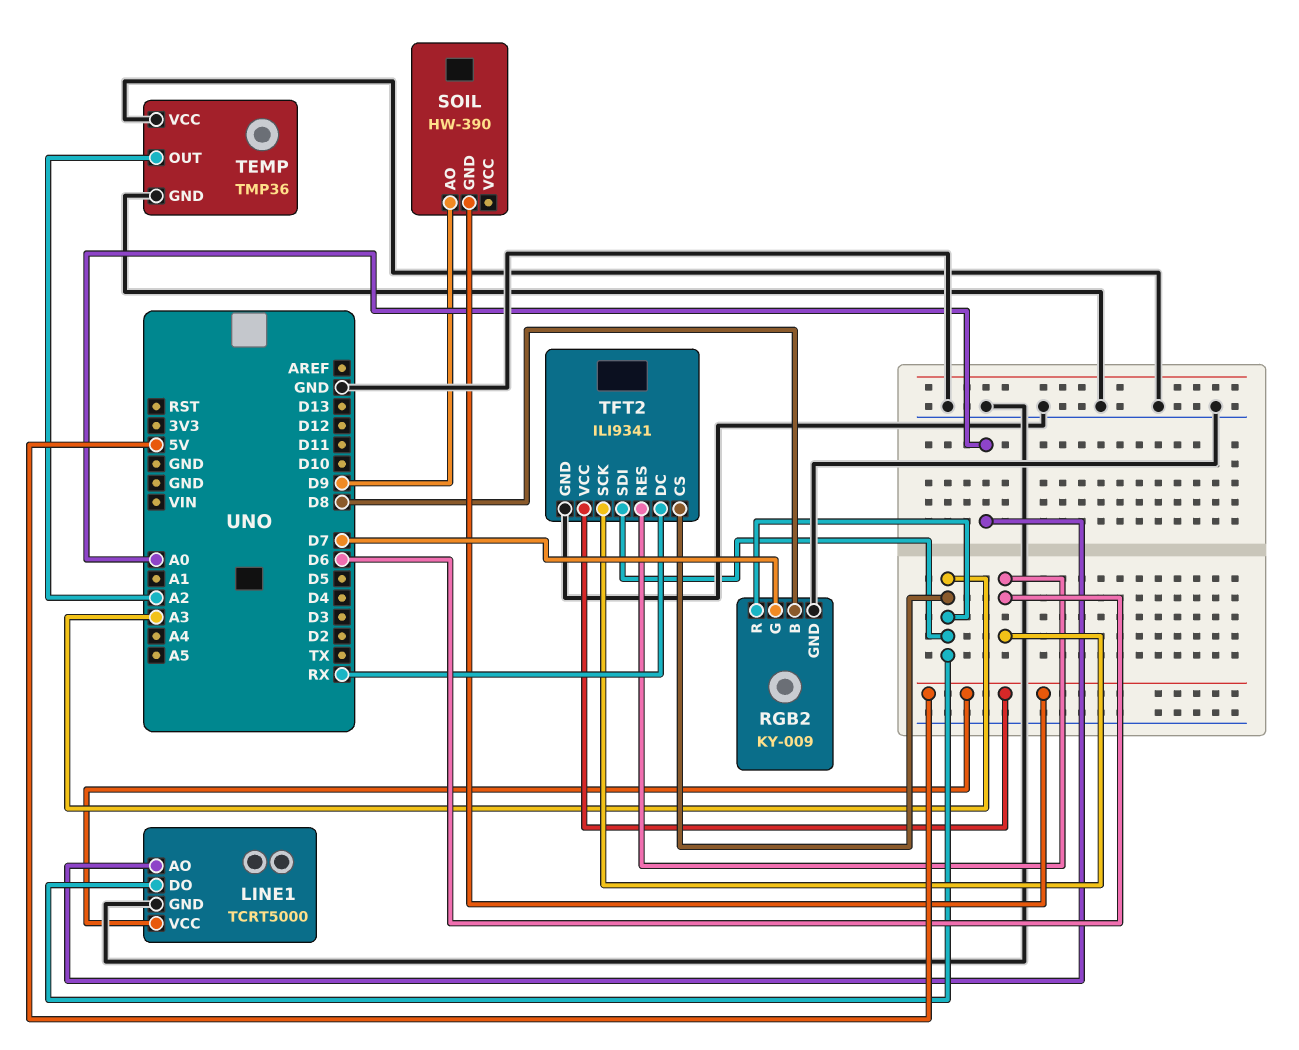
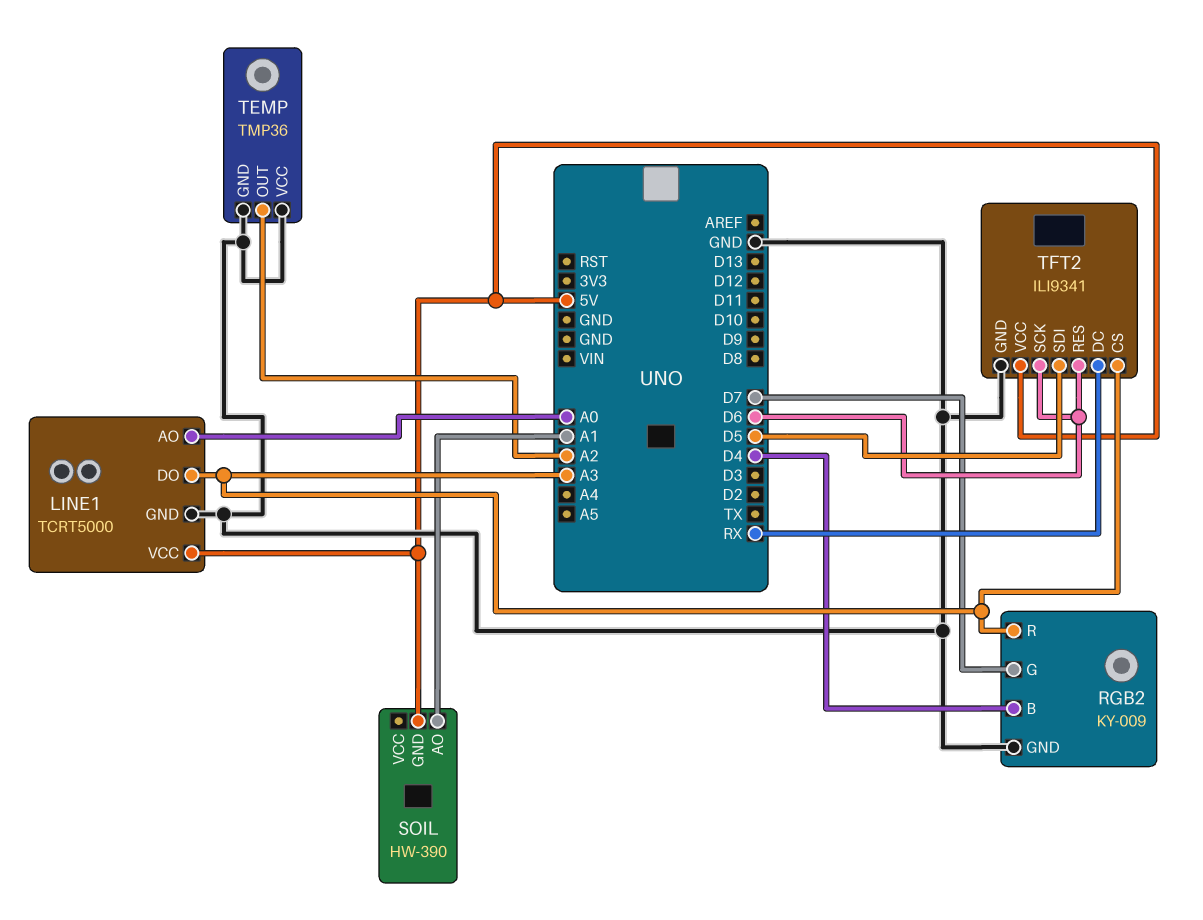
RGB2 pin B: D8 -> D4
SOIL pin AO: D9 -> A1
TFT2 pin SDI: A3 -> D5

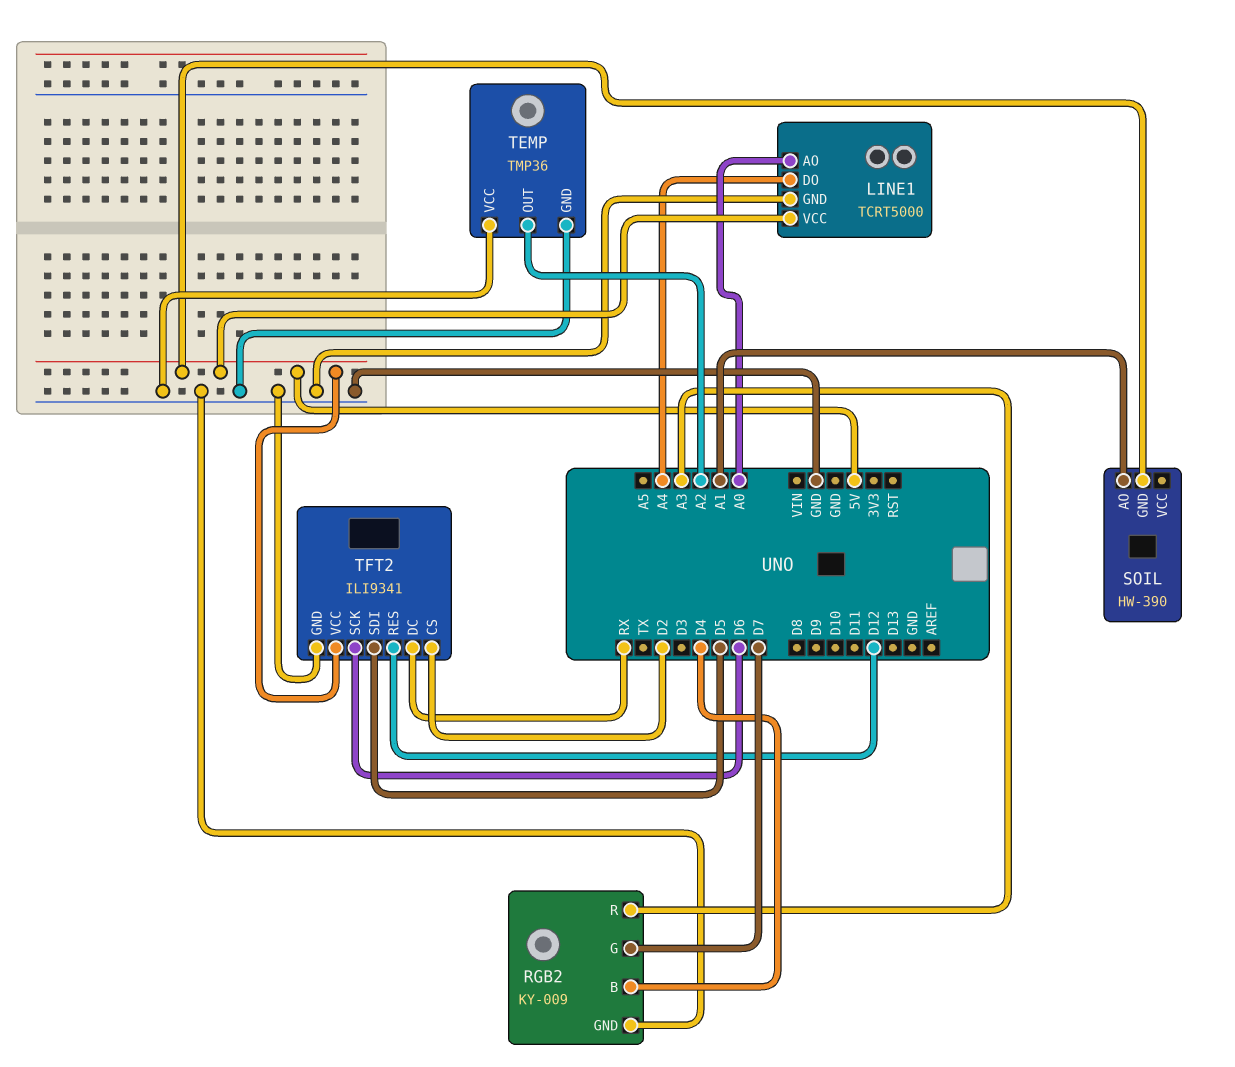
LINE1 pin DO: A3 -> A4
TFT2 pin CS: A3 -> D2
TFT2 pin RES: D6 -> D12

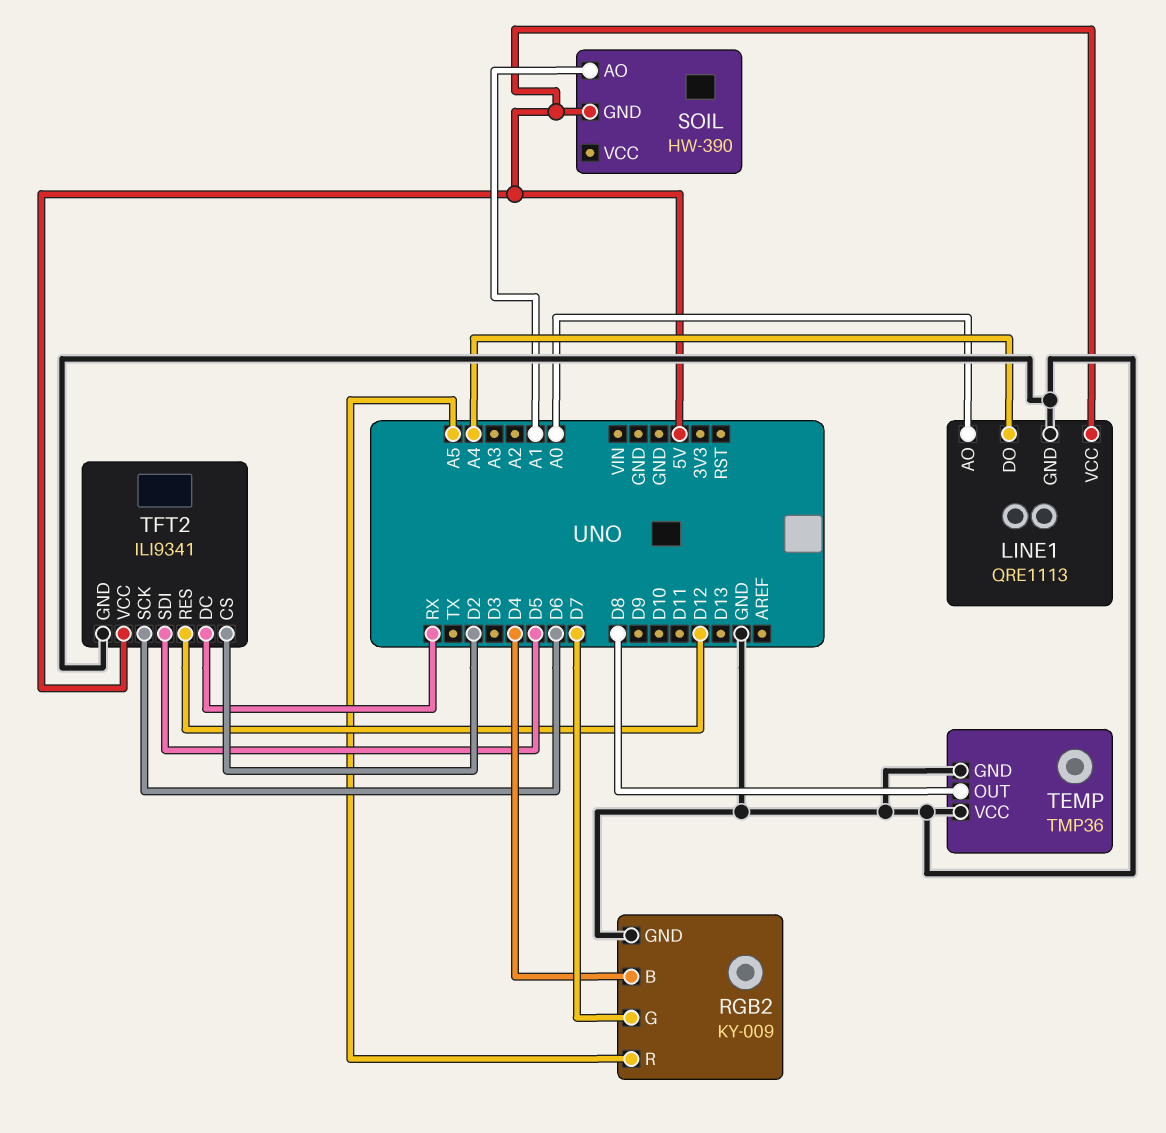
LINE1: TCRT5000 -> QRE1113
RGB2 pin R: A3 -> A5
TEMP pin OUT: A2 -> D8

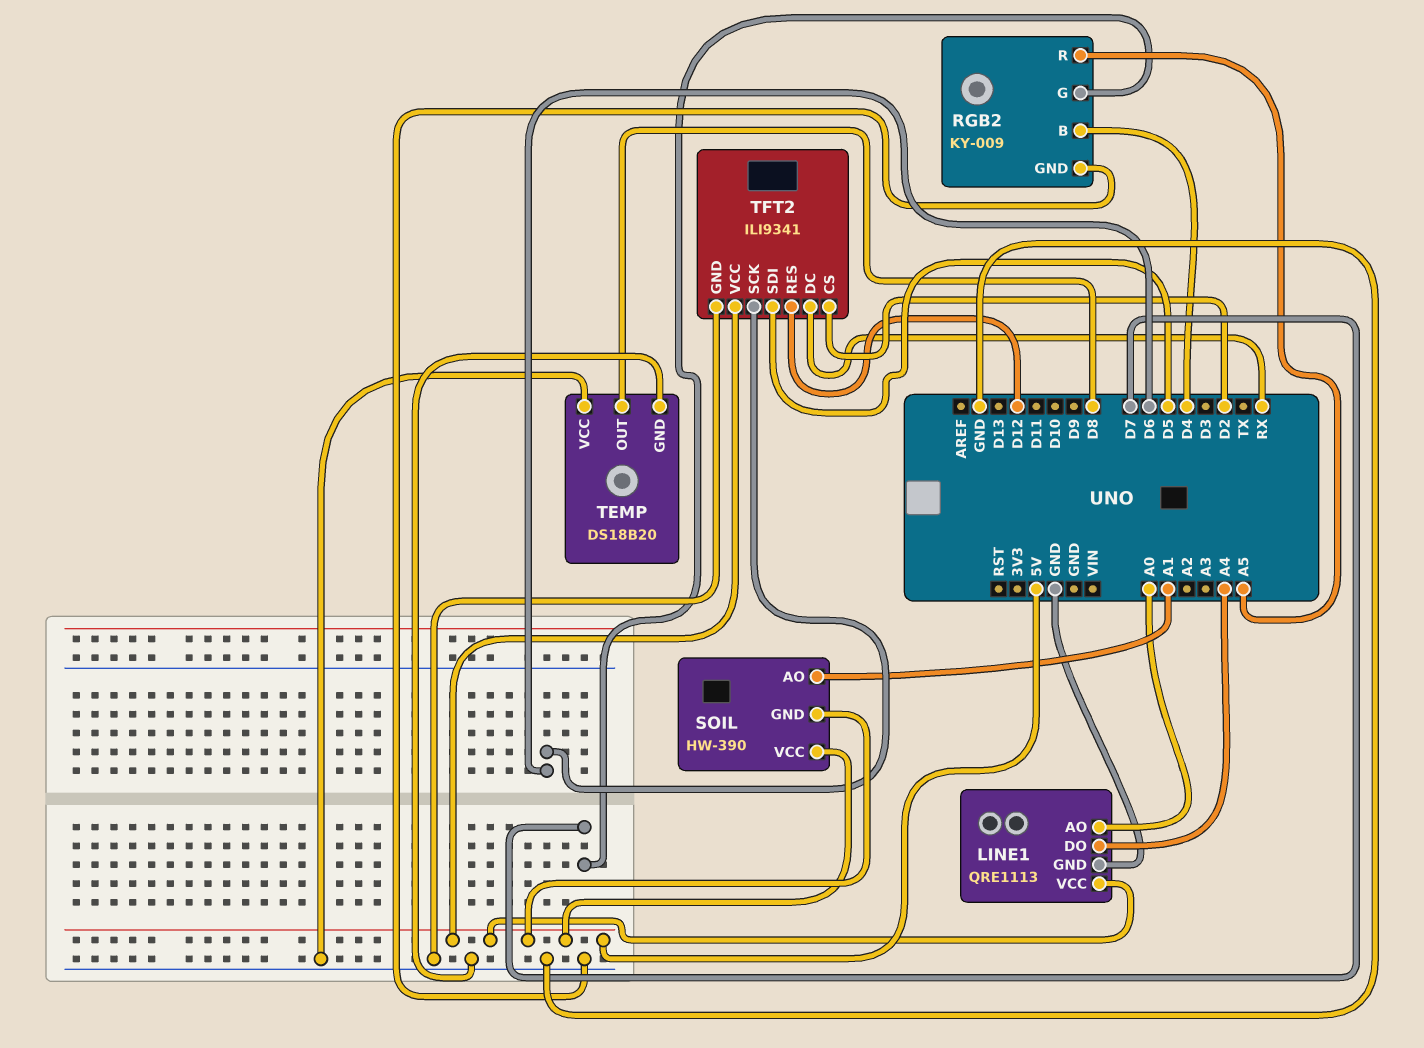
SOIL pin VCC: none -> 5V
TEMP: TMP36 -> DS18B20

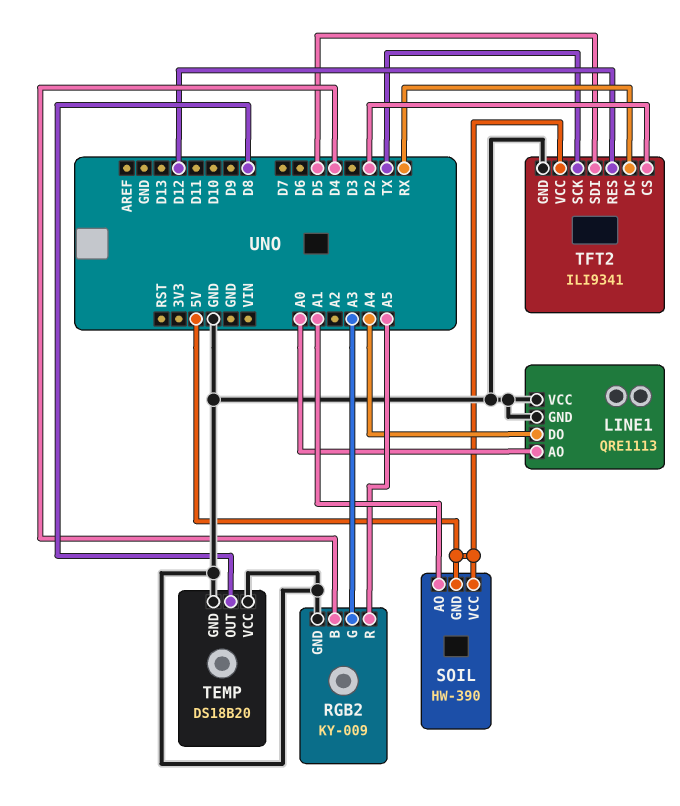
LINE1 pin VCC: 5V -> GND
RGB2 pin G: D7 -> A3
TFT2 pin SCK: D6 -> TX

